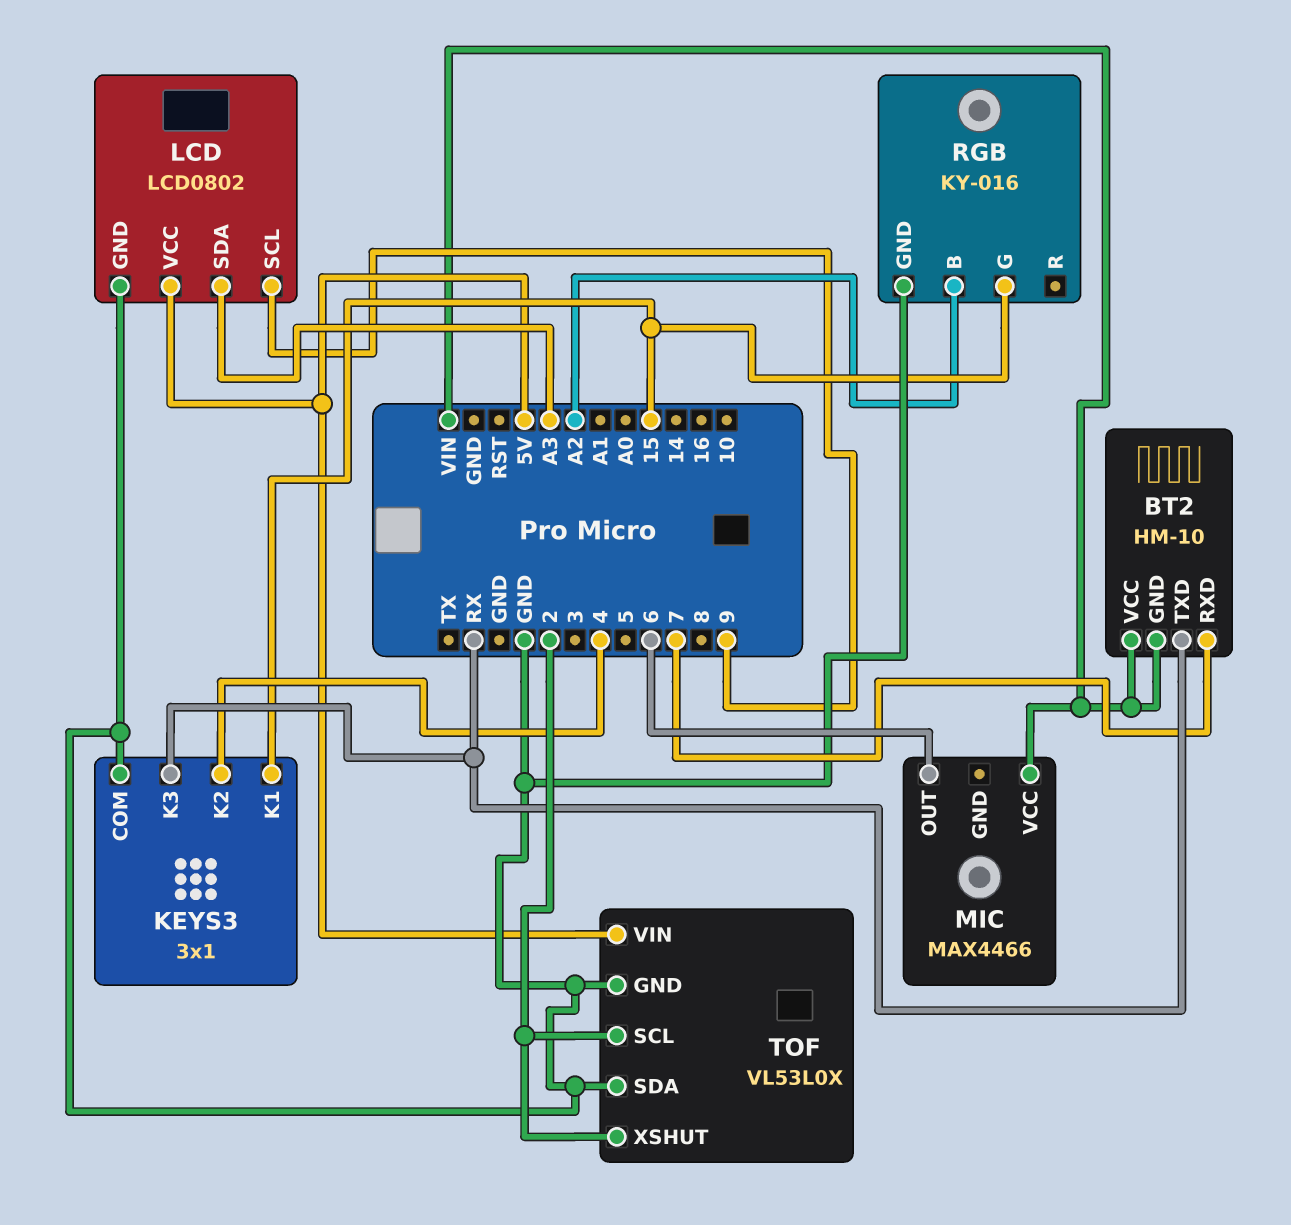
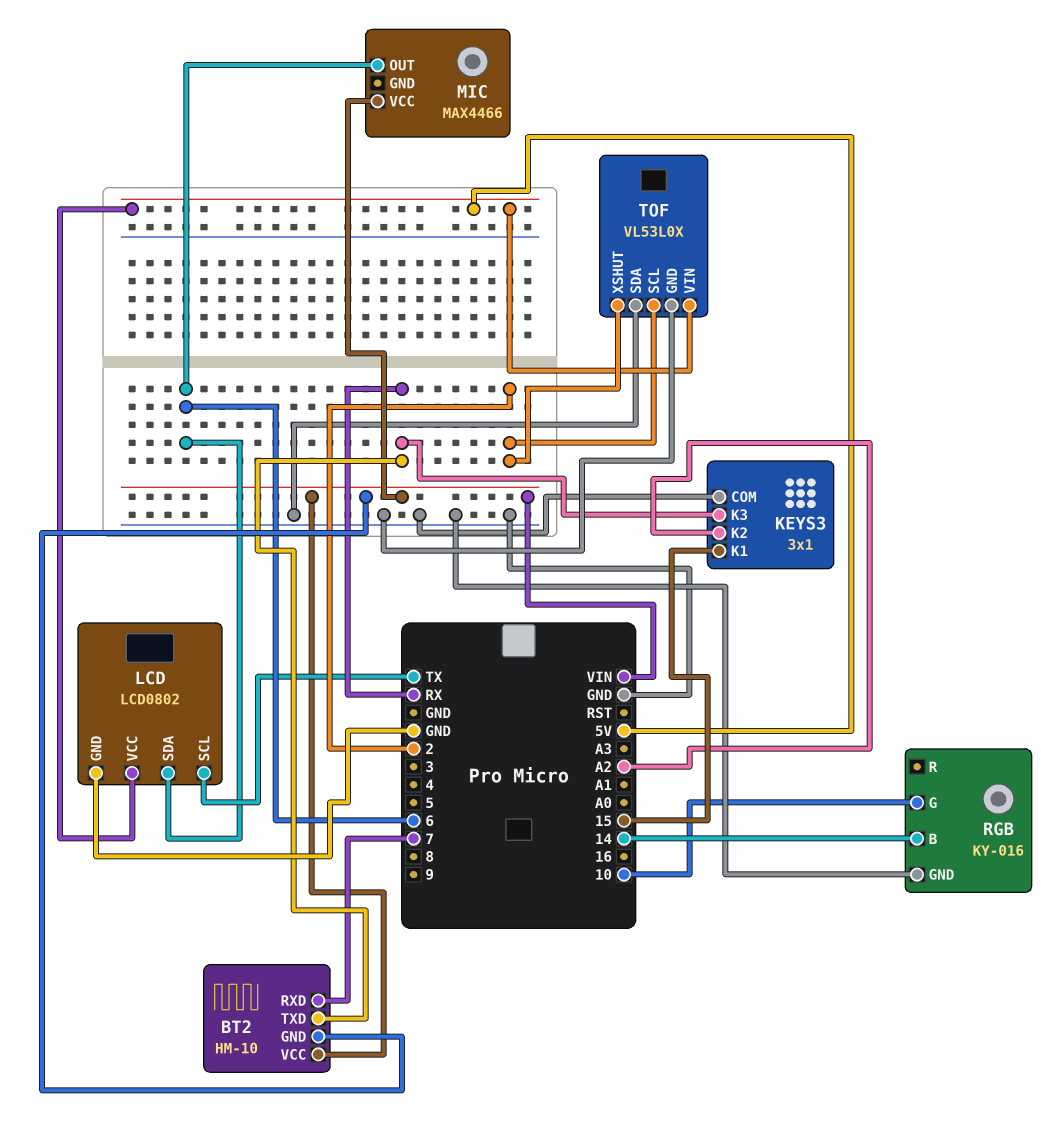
KEYS3 pin K2: 4 -> A2
LCD pin SCL: 9 -> TX
LCD pin SDA: A3 -> 6
RGB pin B: A2 -> 14
RGB pin G: 15 -> 10

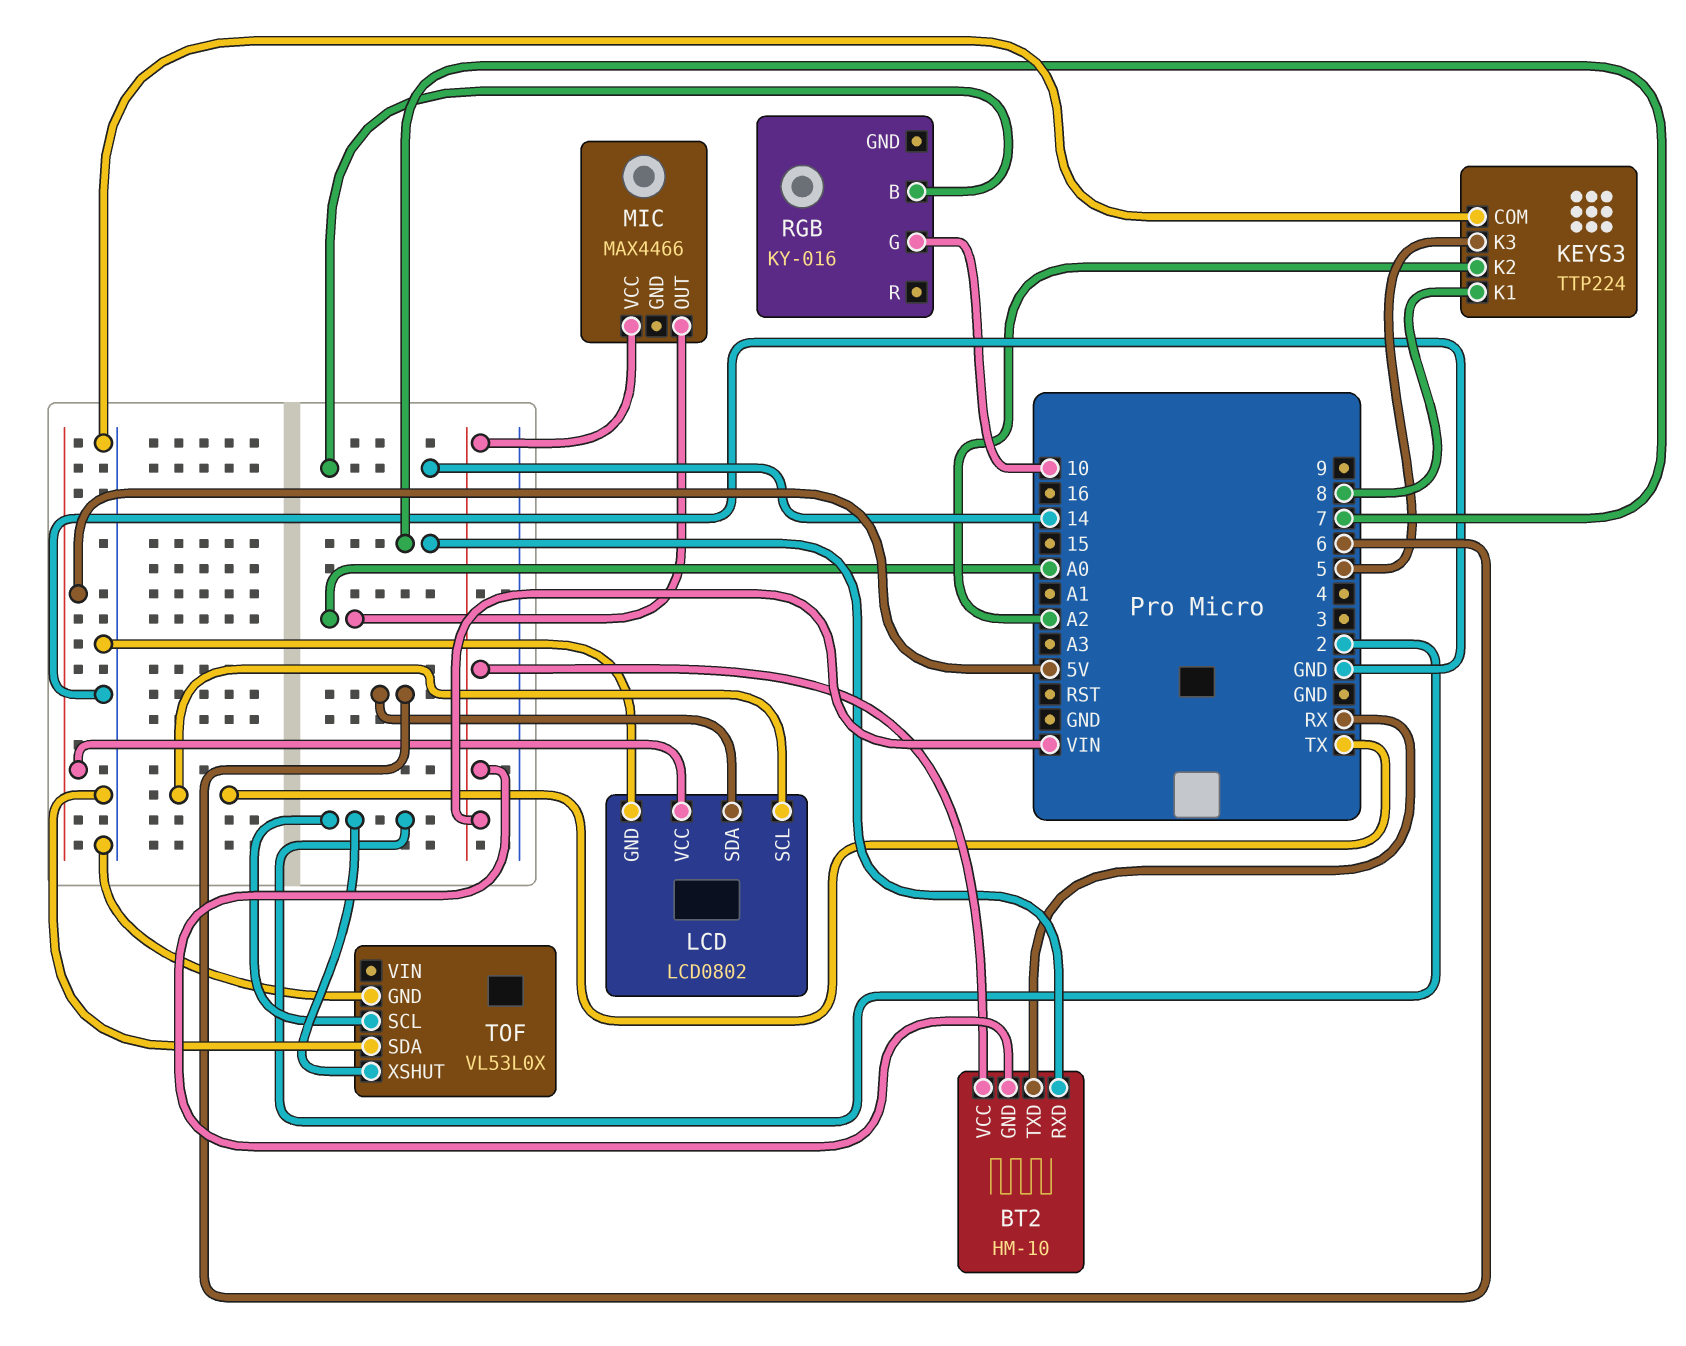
KEYS3: 3x1 -> TTP224
KEYS3 pin K1: 15 -> 8
KEYS3 pin K3: RX -> 5
MIC pin OUT: 6 -> A0
RGB pin GND: GND -> none
TOF pin VIN: 5V -> none

